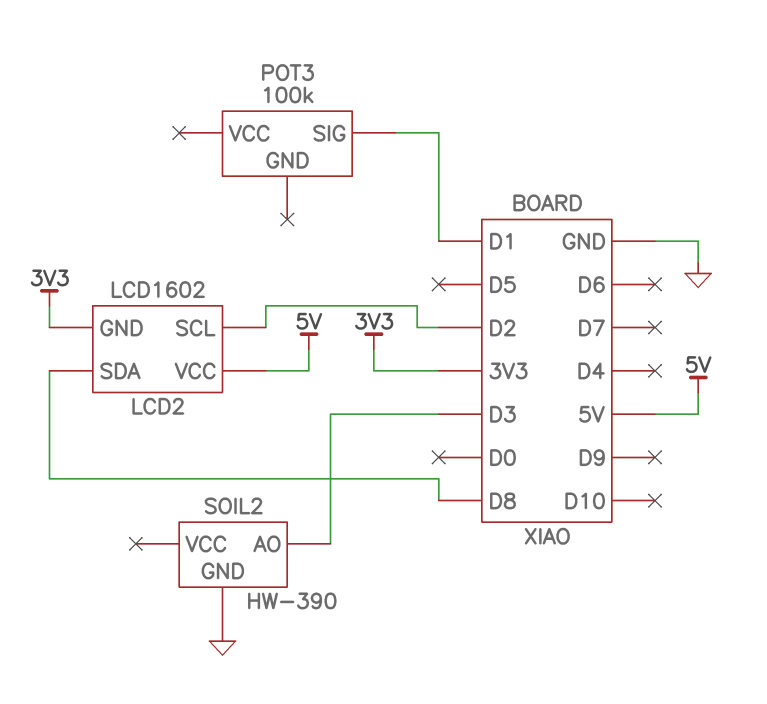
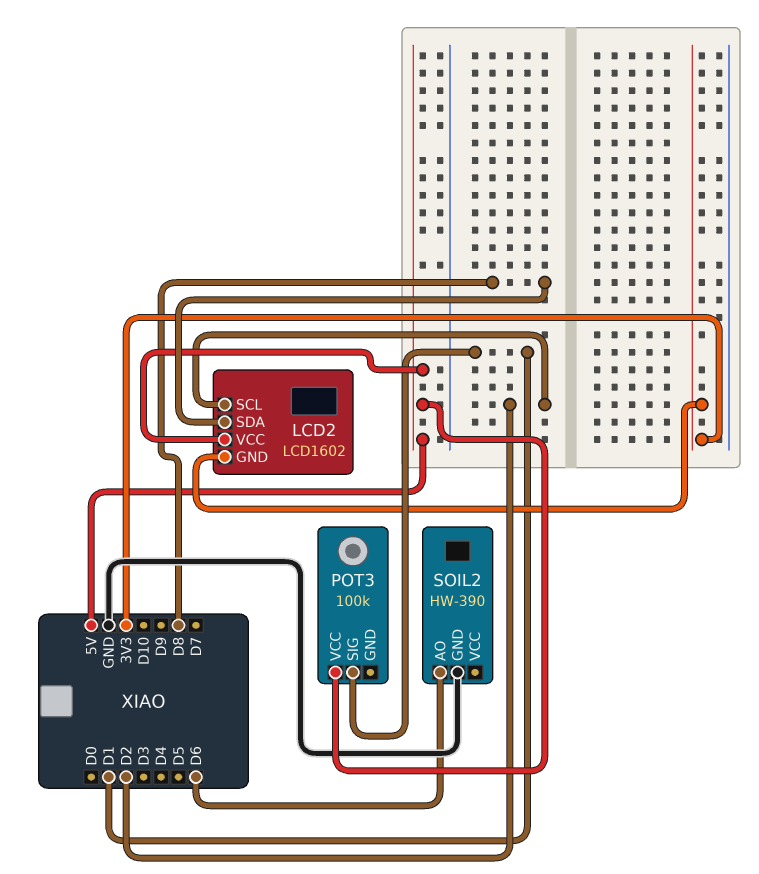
POT3 pin VCC: none -> 5V
SOIL2 pin AO: D3 -> D6

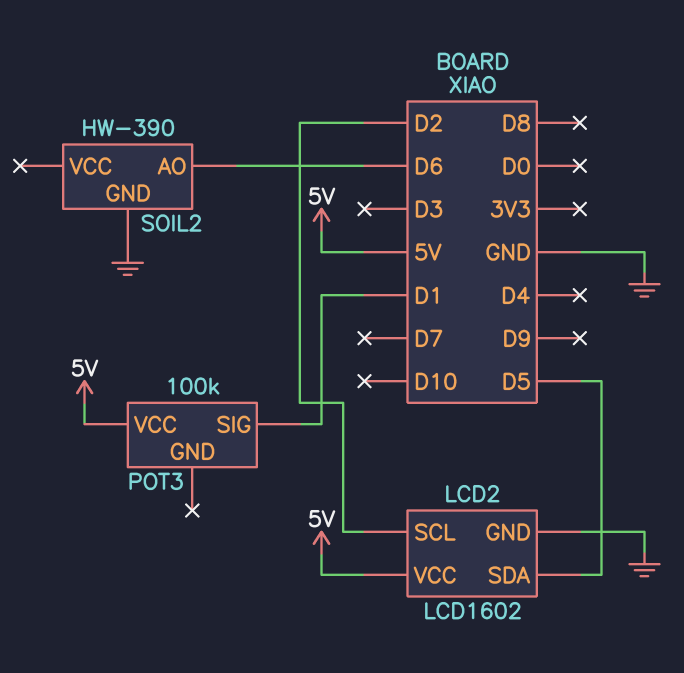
LCD2 pin GND: 3V3 -> GND
LCD2 pin SDA: D8 -> D5

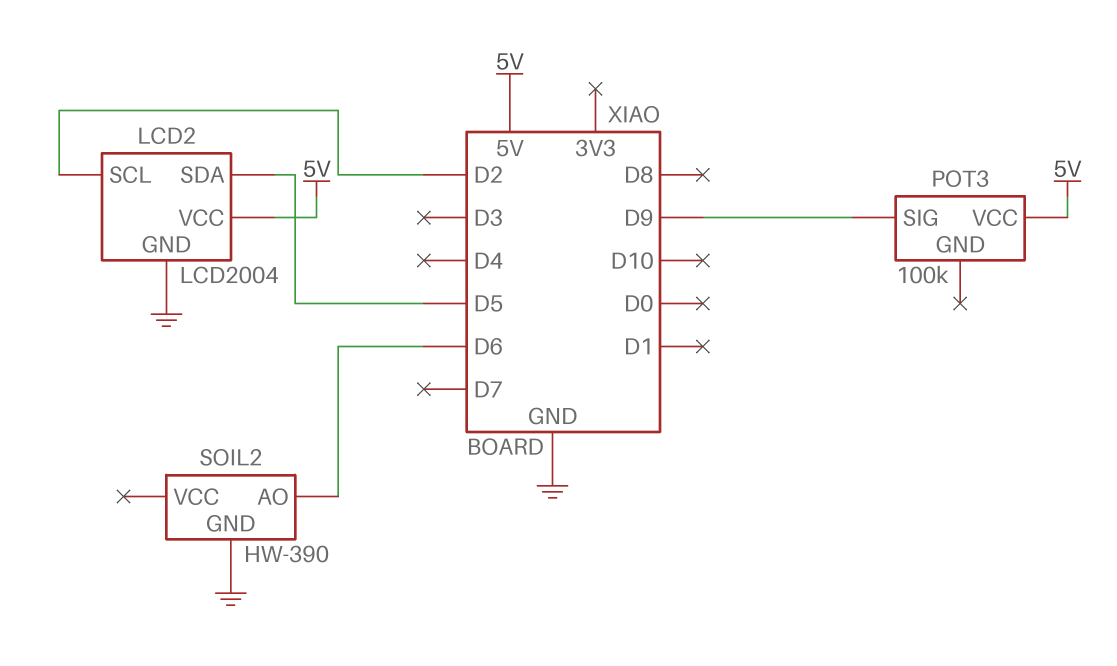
LCD2: LCD1602 -> LCD2004
POT3 pin SIG: D1 -> D9

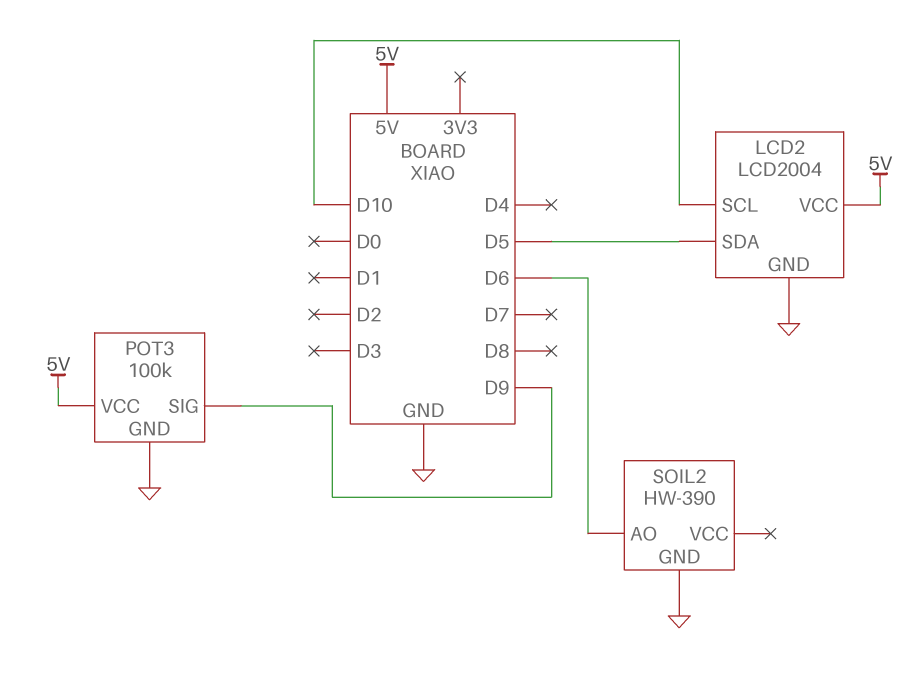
LCD2 pin SCL: D2 -> D10
POT3 pin GND: none -> GND

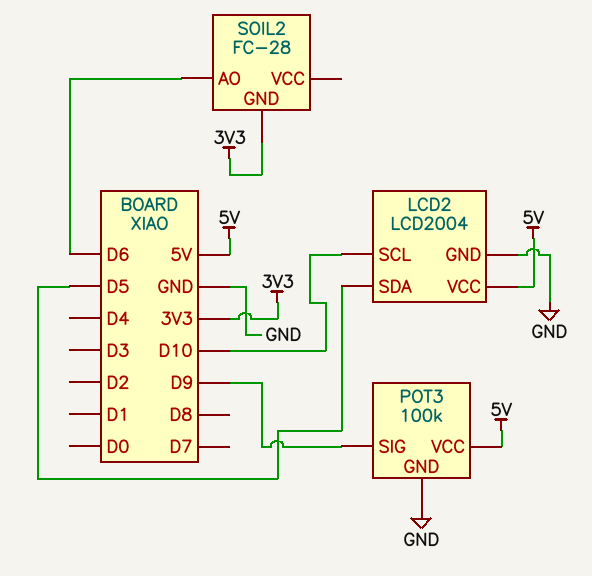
SOIL2: HW-390 -> FC-28
SOIL2 pin GND: GND -> 3V3

